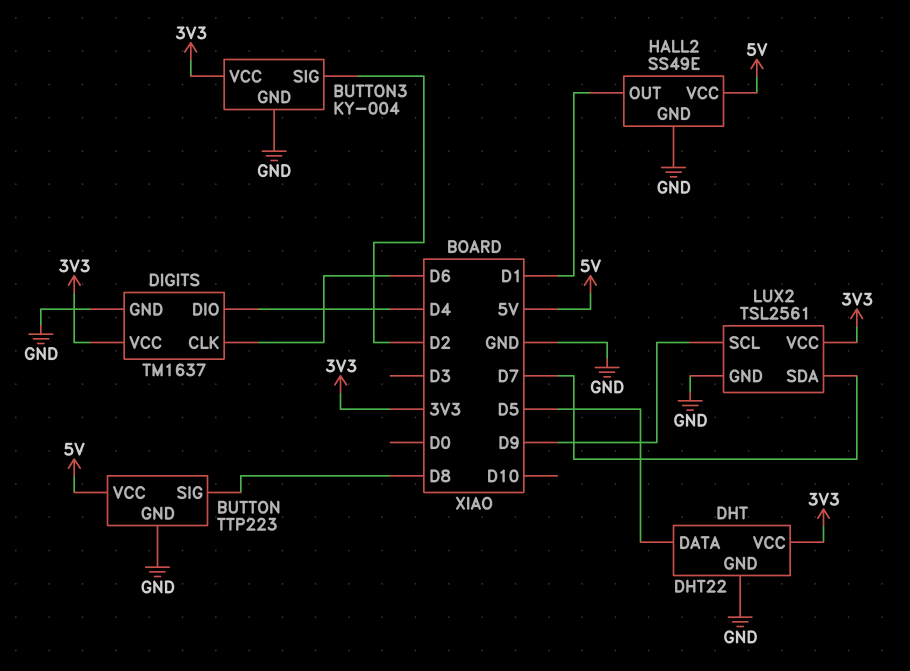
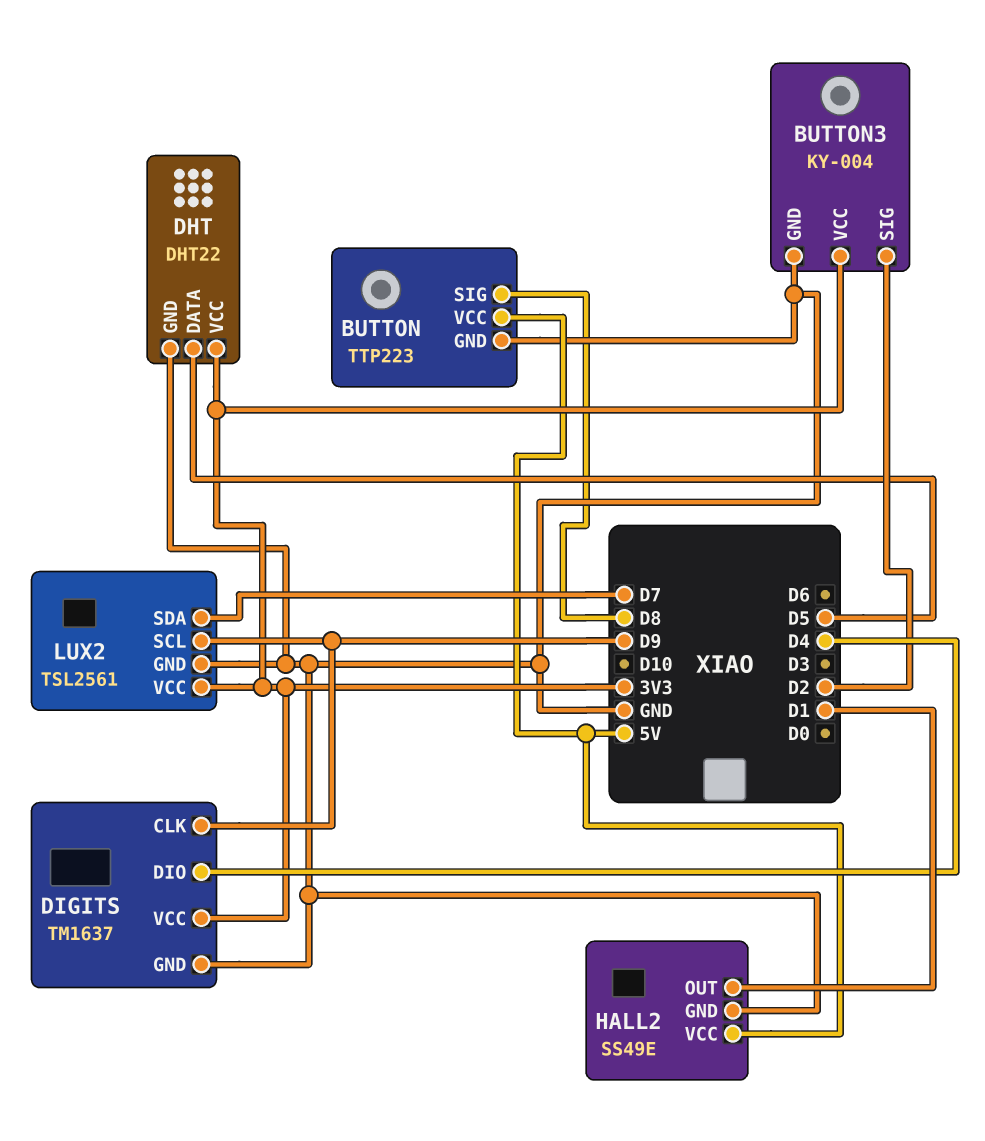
DIGITS pin CLK: D6 -> D9

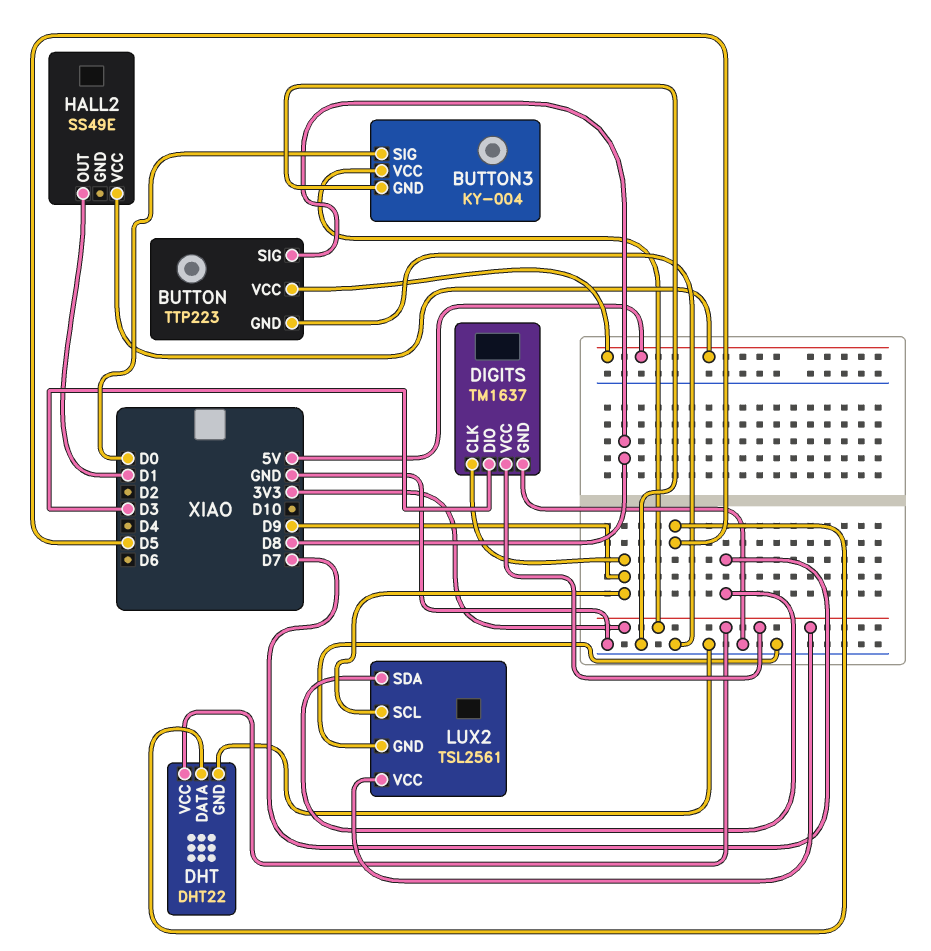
BUTTON3 pin SIG: D2 -> D0
DIGITS pin DIO: D4 -> D3
HALL2 pin GND: GND -> none

